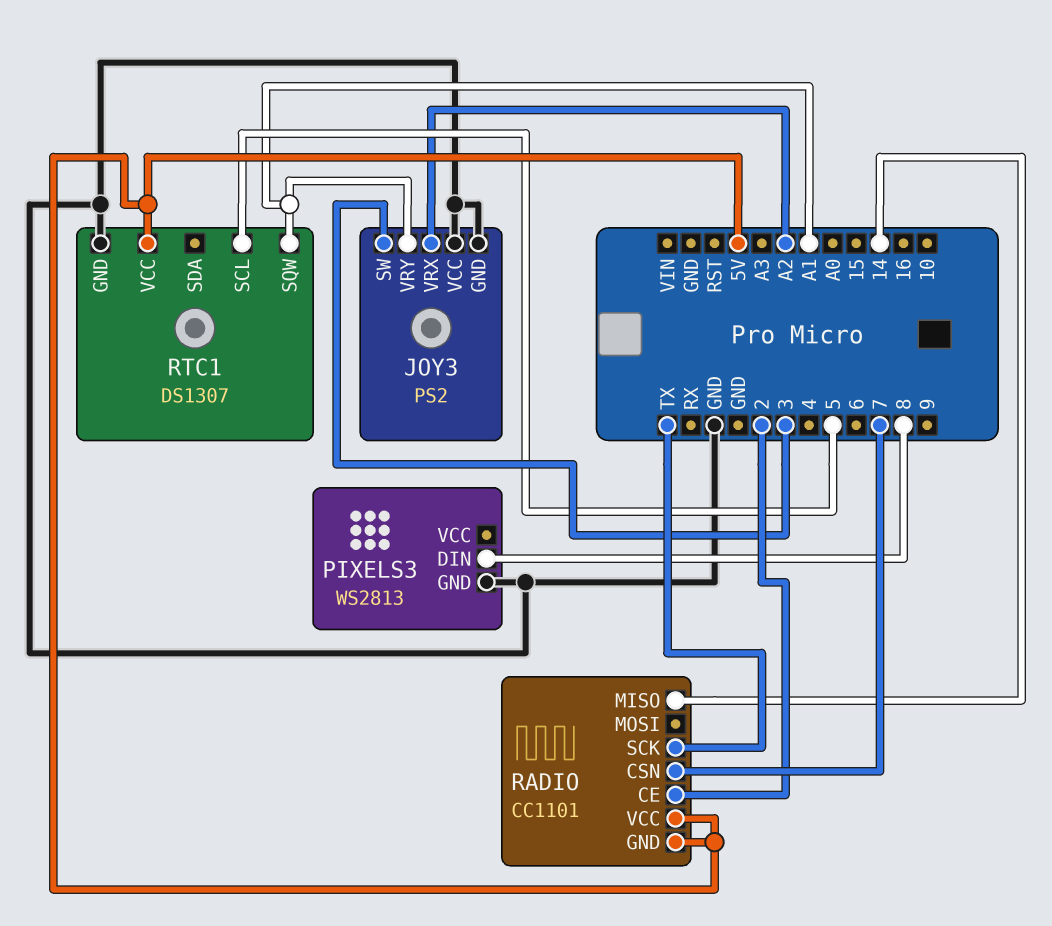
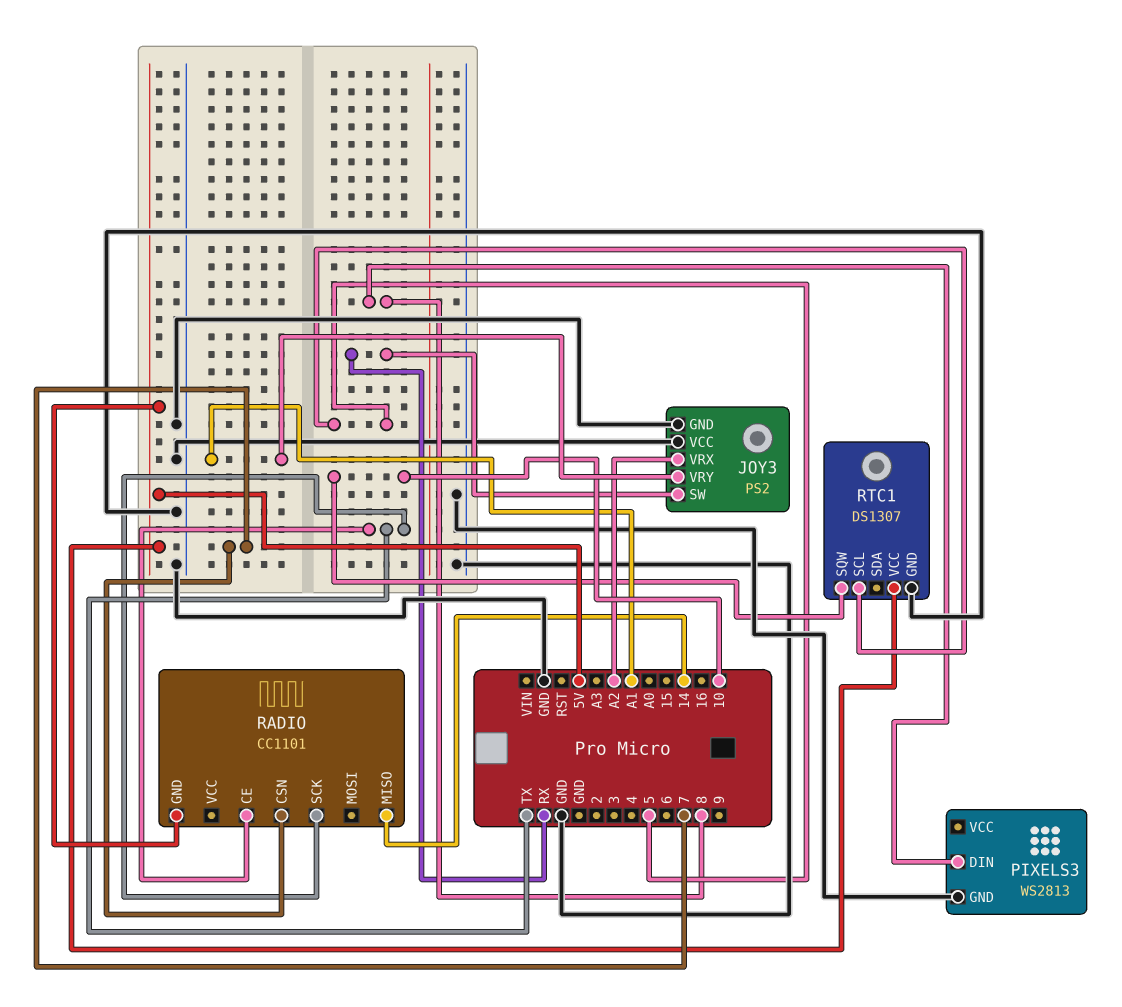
JOY3 pin SW: 3 -> RX
RADIO pin CE: 2 -> TX
RADIO pin VCC: 5V -> none
RTC1 pin SQW: A1 -> 10

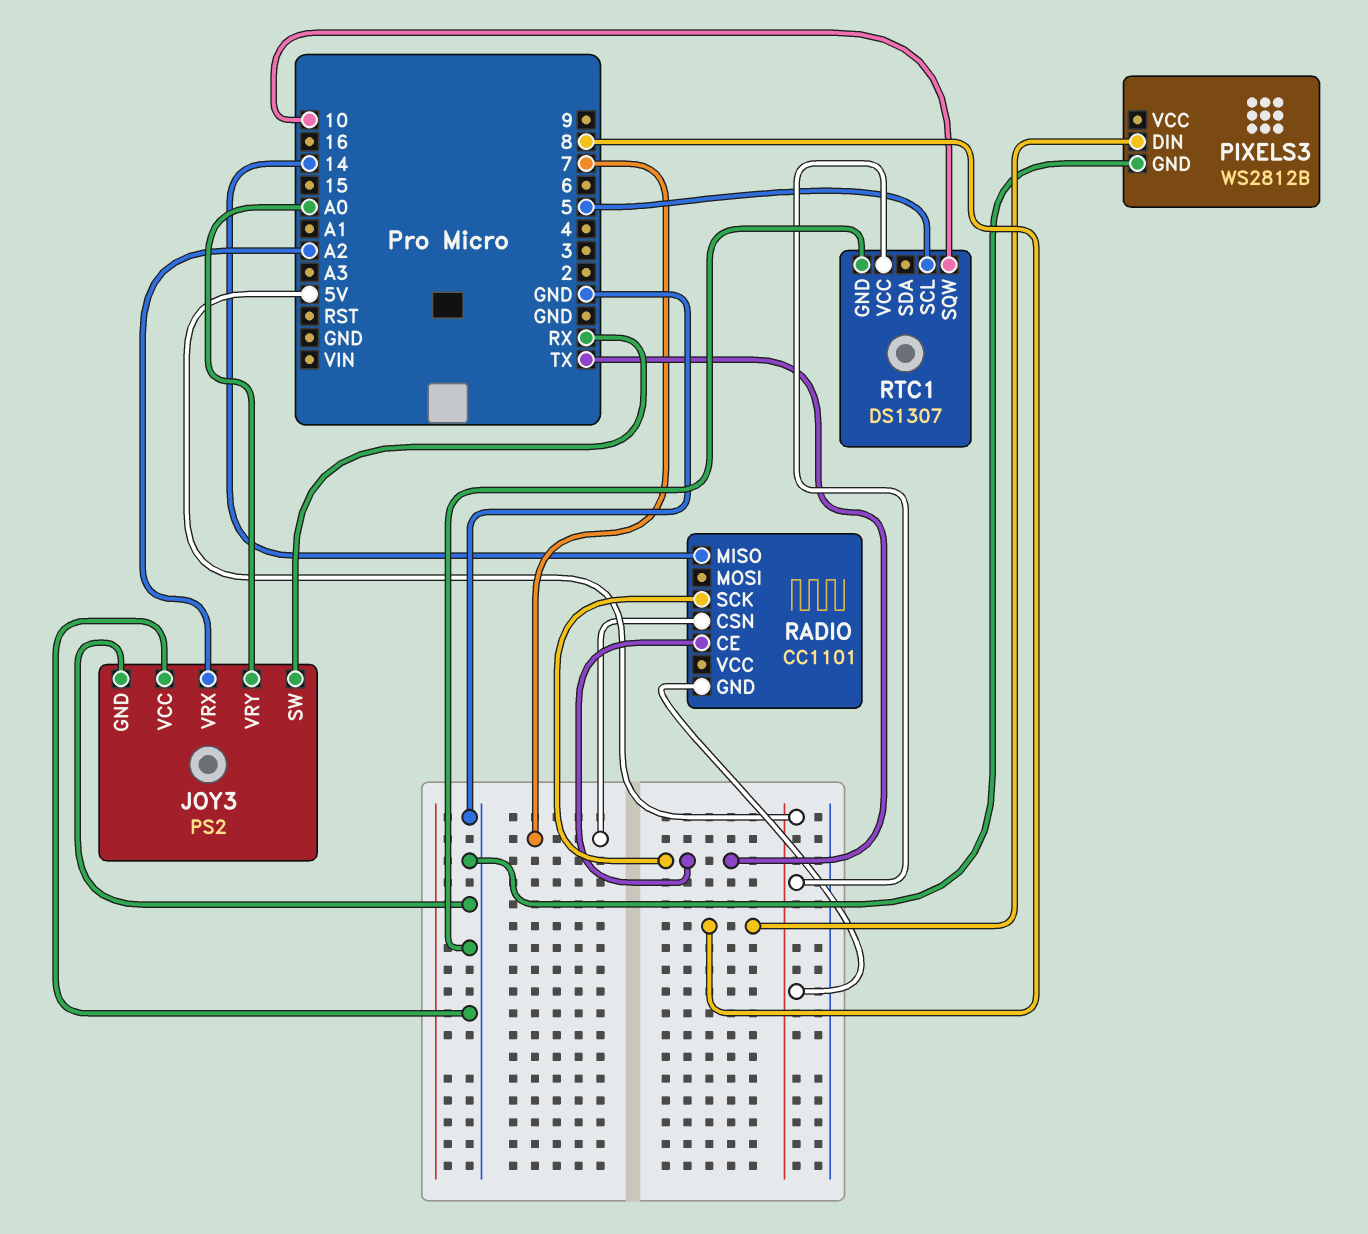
JOY3 pin VRY: A1 -> A0
PIXELS3: WS2813 -> WS2812B

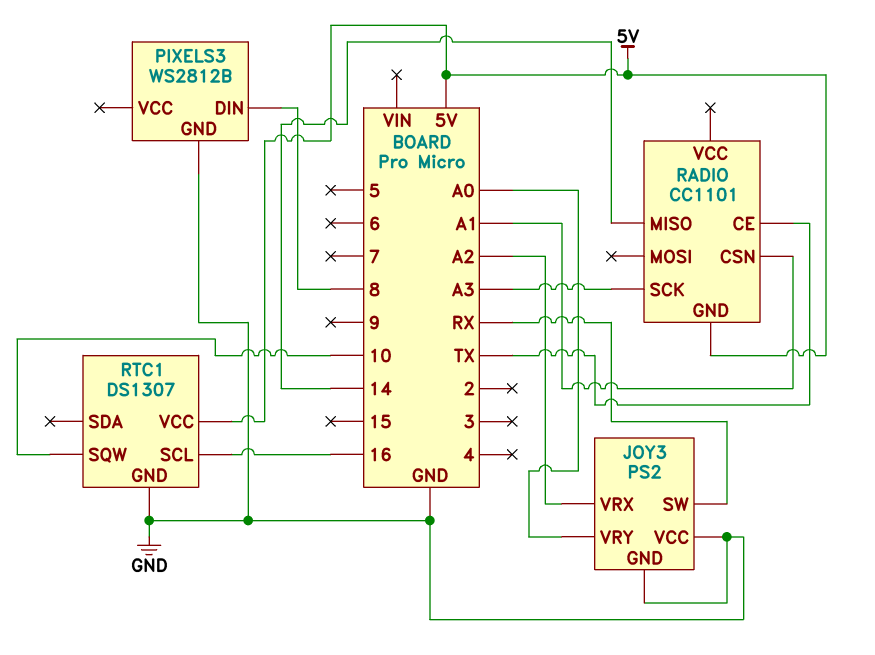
RADIO pin CSN: 7 -> A1
RADIO pin SCK: TX -> A3
RTC1 pin SCL: 5 -> 16

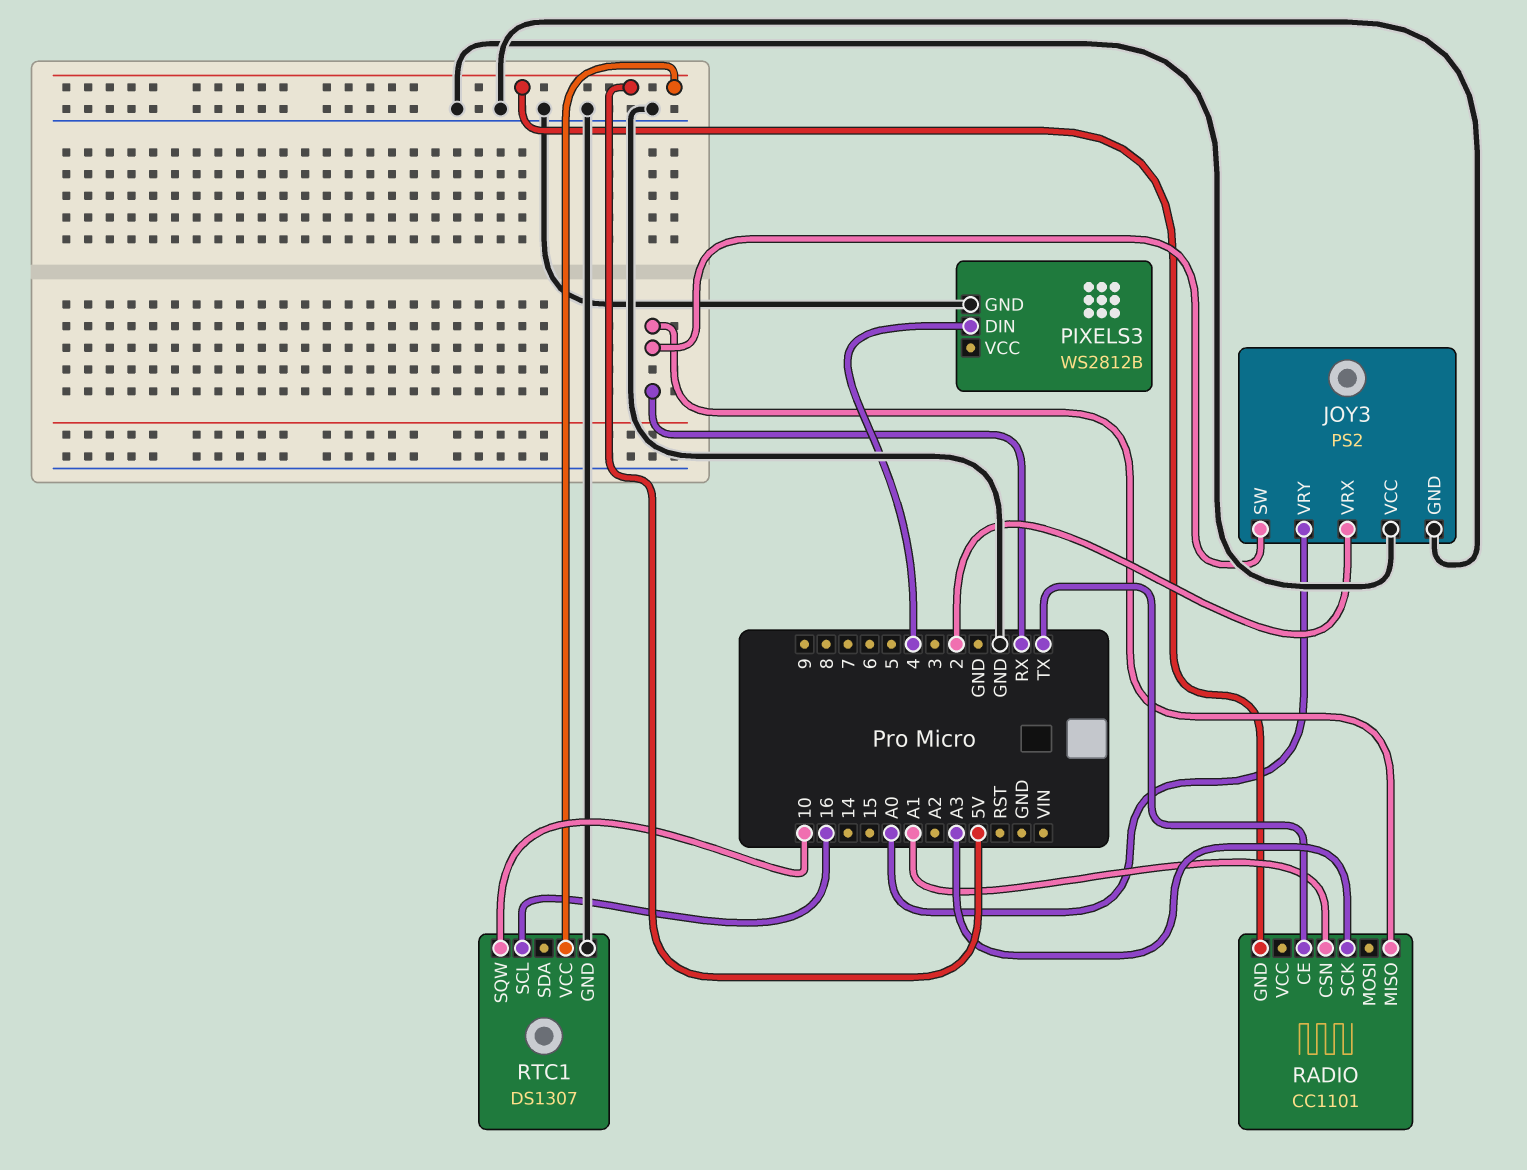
JOY3 pin VRX: A2 -> 2
PIXELS3 pin DIN: 8 -> 4
RADIO pin MISO: 14 -> RX

